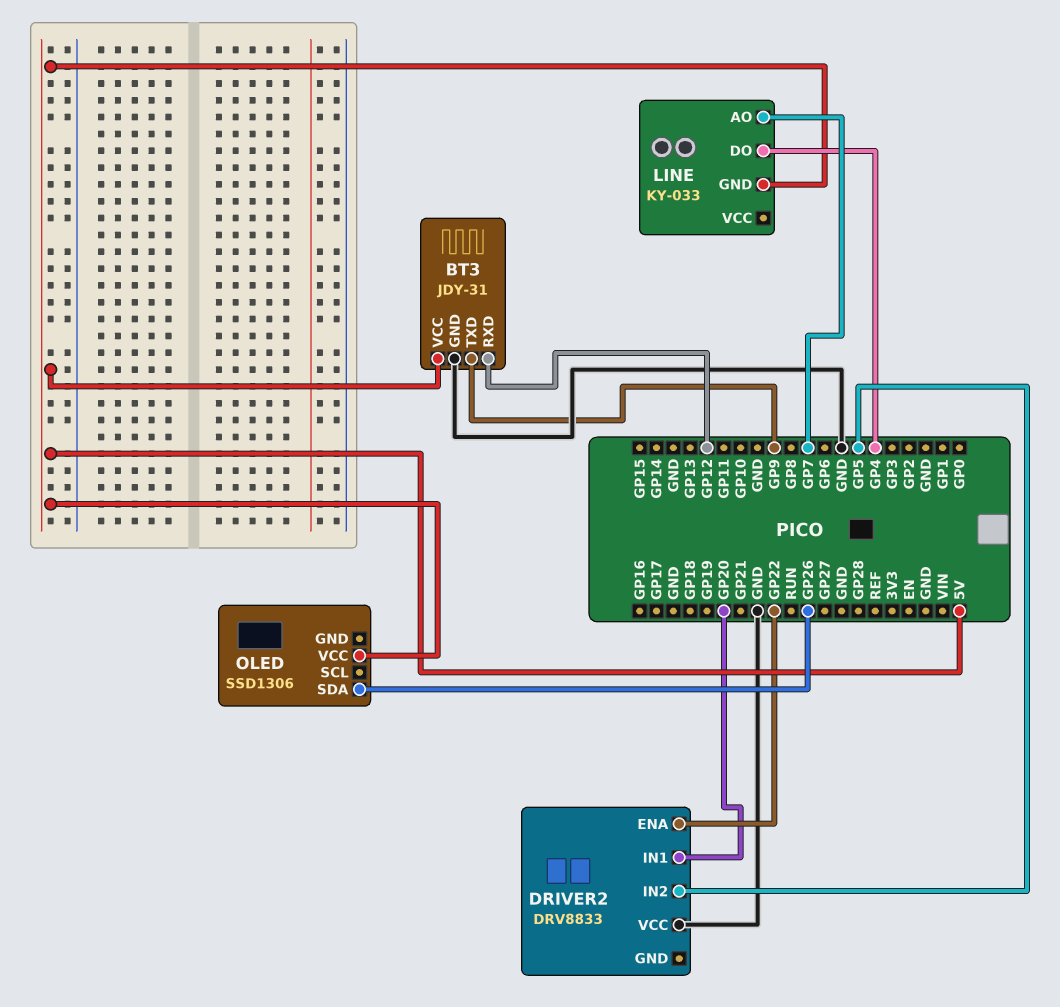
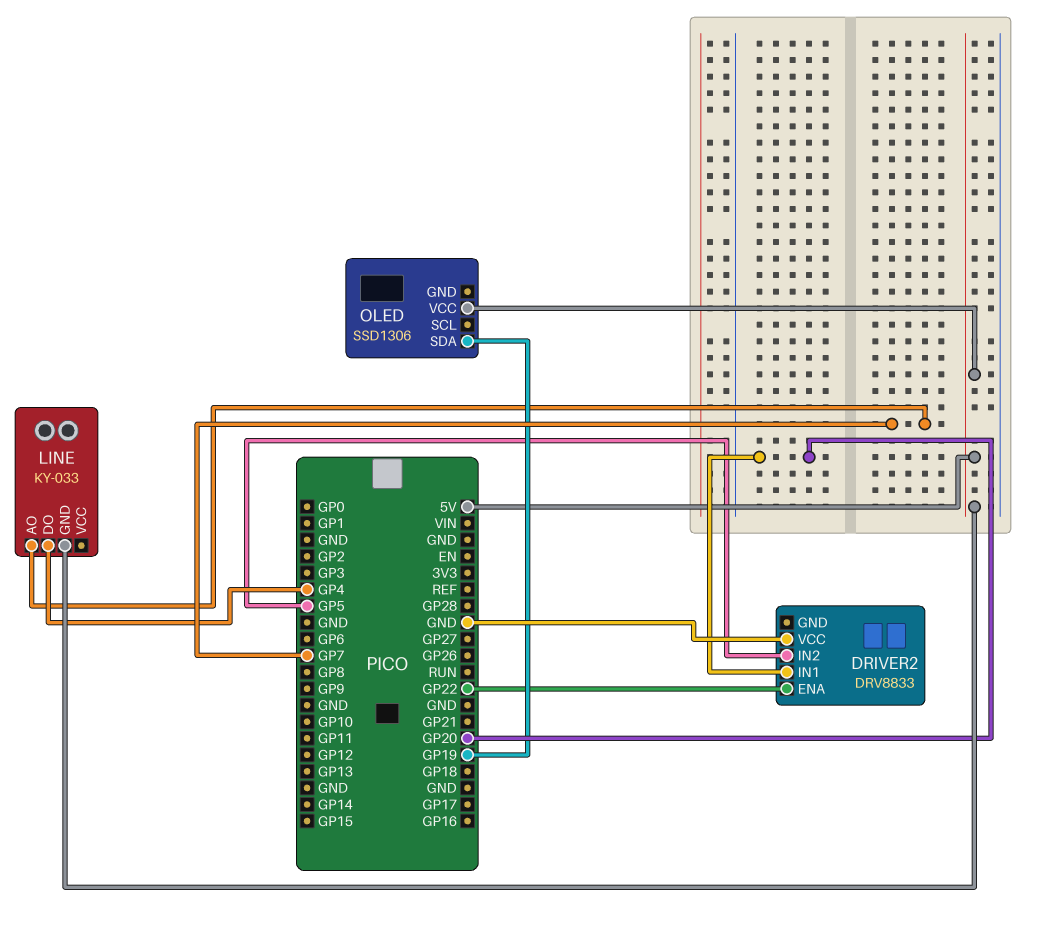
BT3: JDY-31 -> none
BT3 pin GND: GND -> none
BT3 pin RXD: GP12 -> none
BT3 pin TXD: GP9 -> none
BT3 pin VCC: 5V -> none
OLED pin SDA: GP26 -> GP19

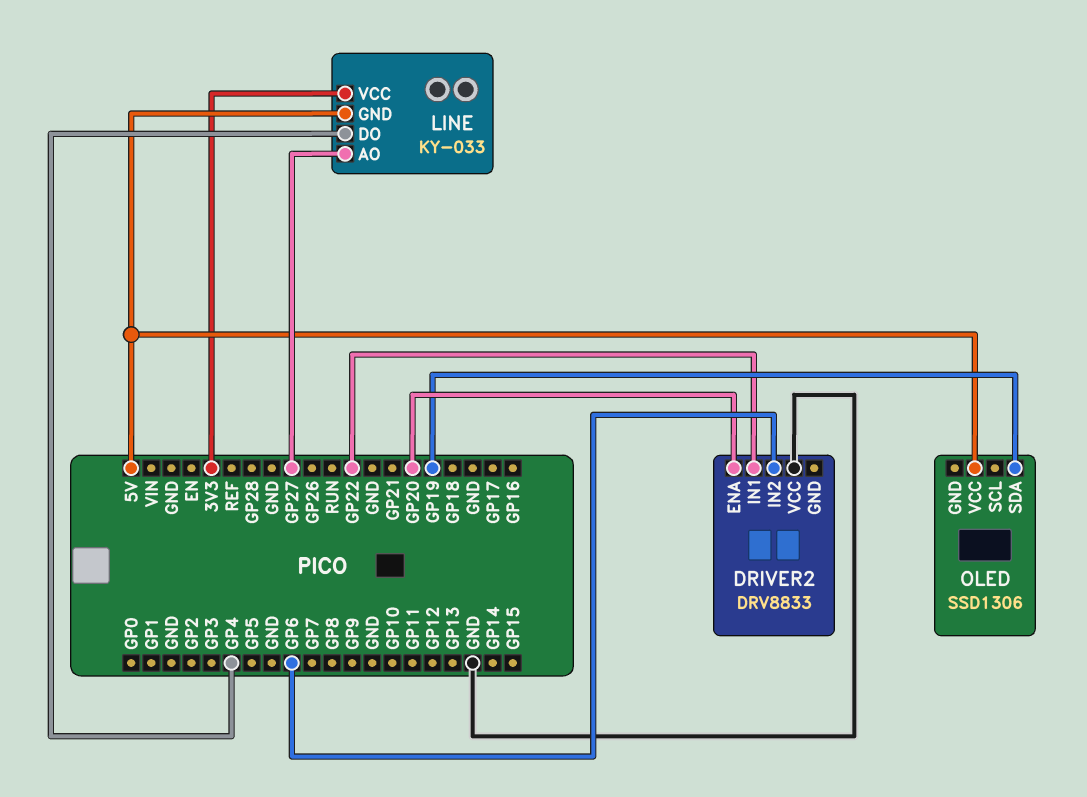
DRIVER2 pin ENA: GP22 -> GP20
DRIVER2 pin IN1: GP20 -> GP22
DRIVER2 pin IN2: GP5 -> GP6
LINE pin AO: GP7 -> GP27
LINE pin VCC: none -> 3V3

